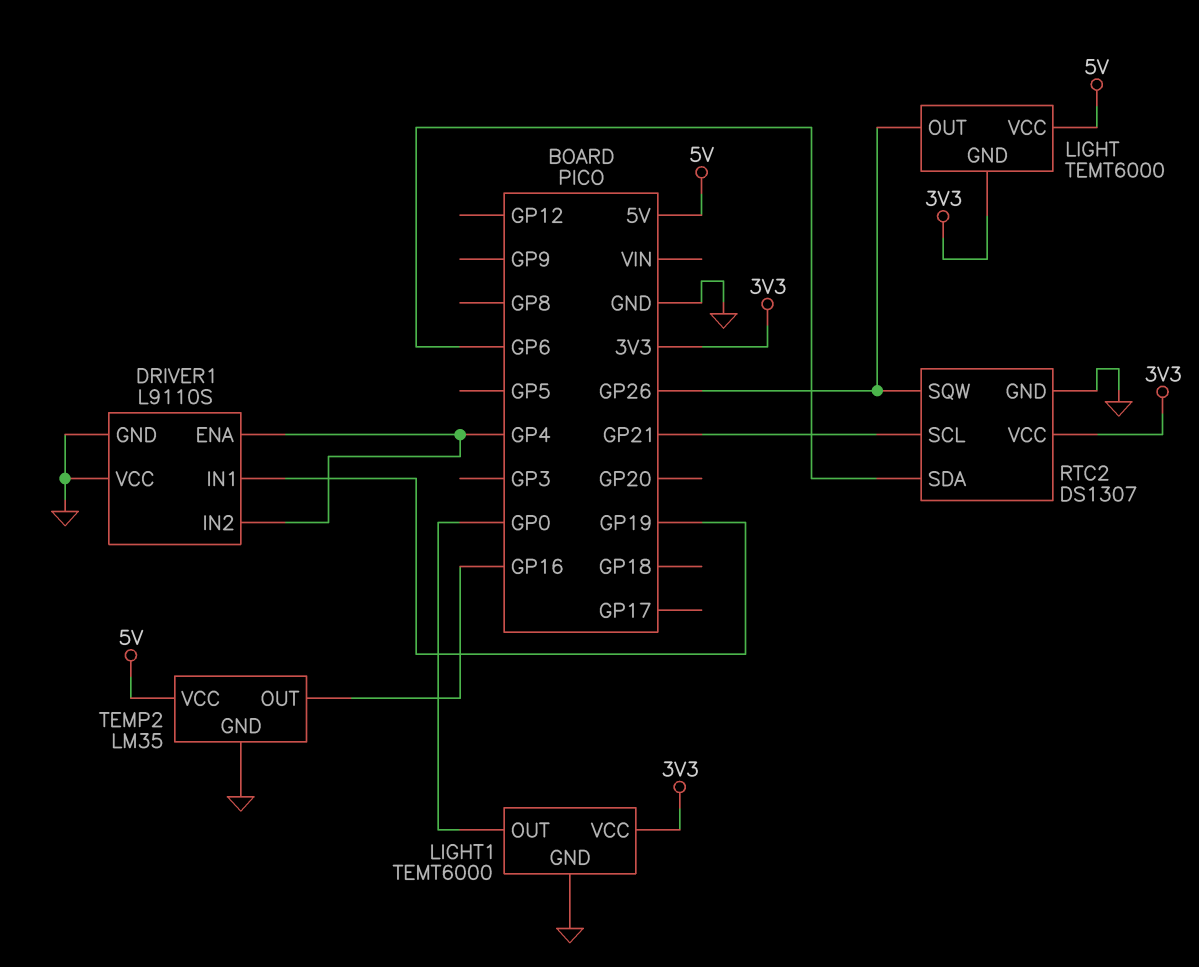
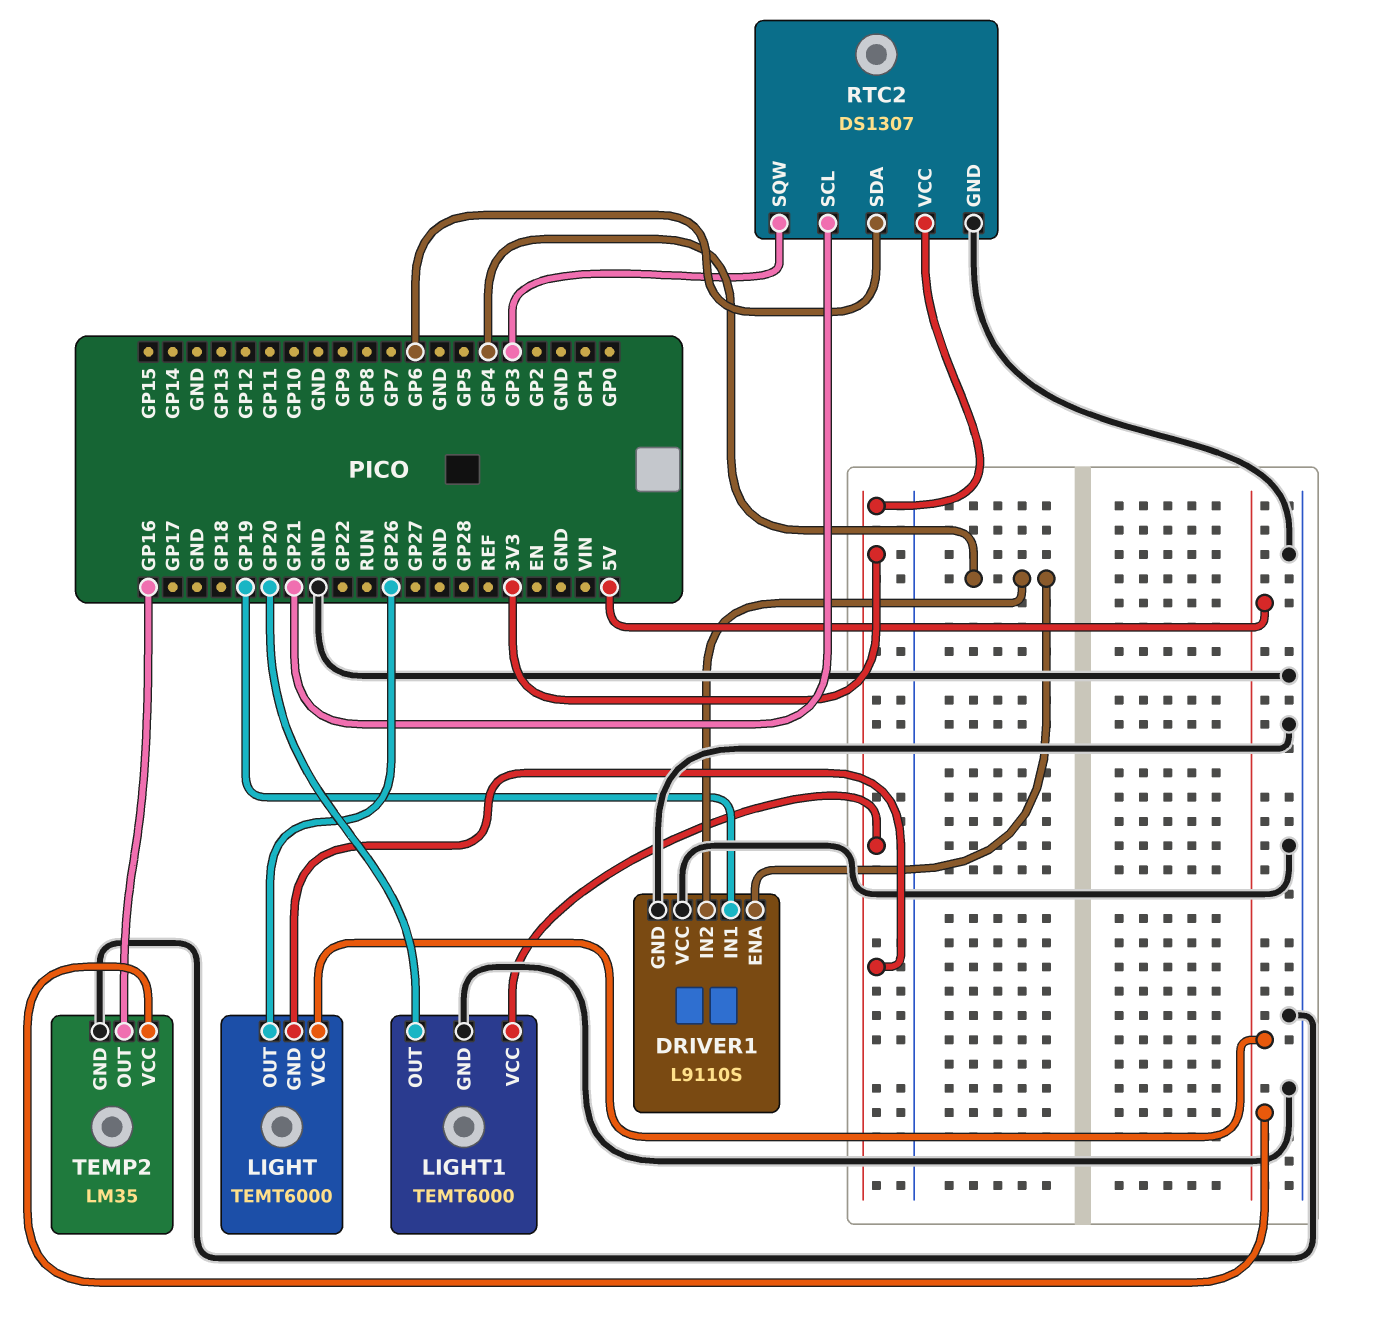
LIGHT1 pin OUT: GP0 -> GP20
RTC2 pin SQW: GP26 -> GP3

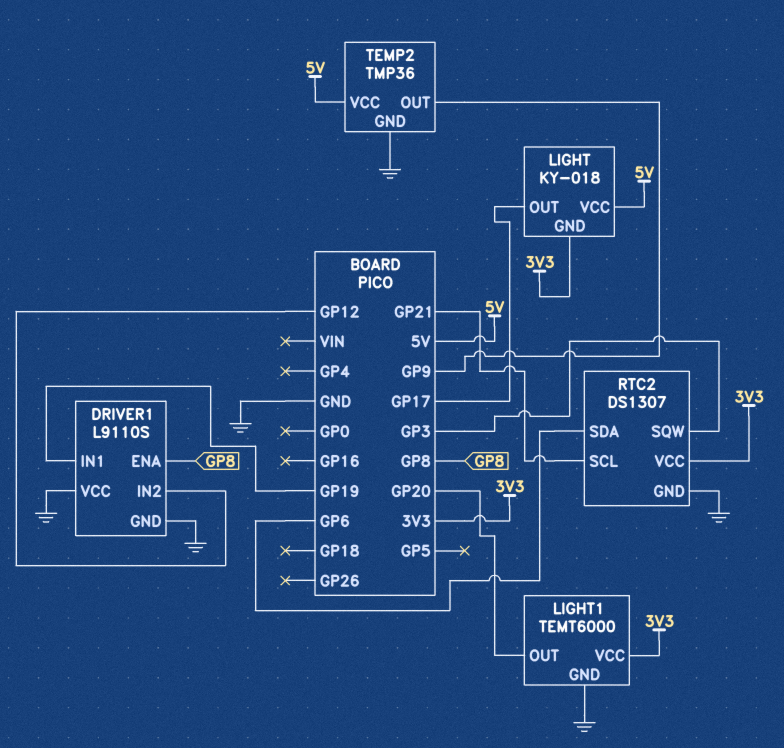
DRIVER1 pin ENA: GP4 -> GP8
DRIVER1 pin IN2: GP4 -> GP12
LIGHT: TEMT6000 -> KY-018
LIGHT pin OUT: GP26 -> GP17
TEMP2: LM35 -> TMP36
TEMP2 pin OUT: GP16 -> GP9

